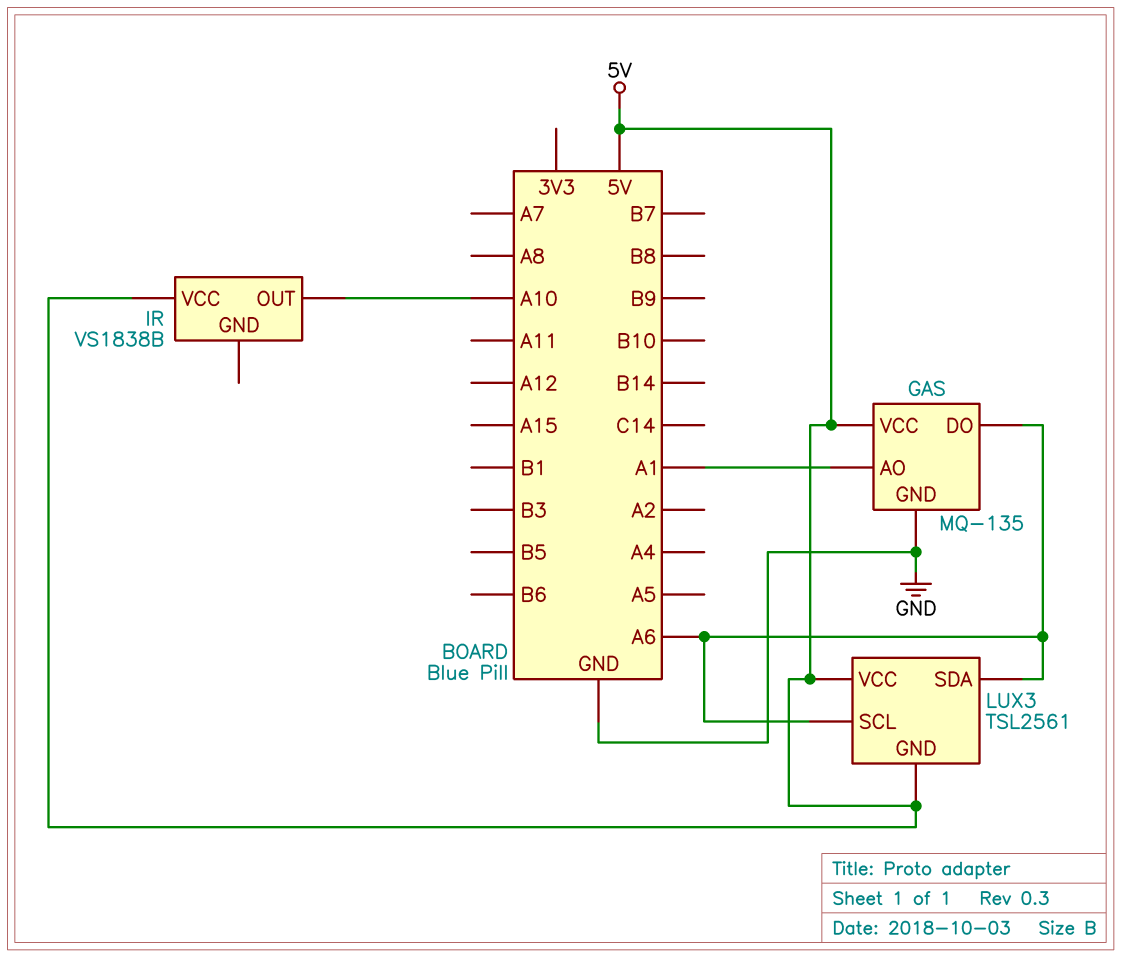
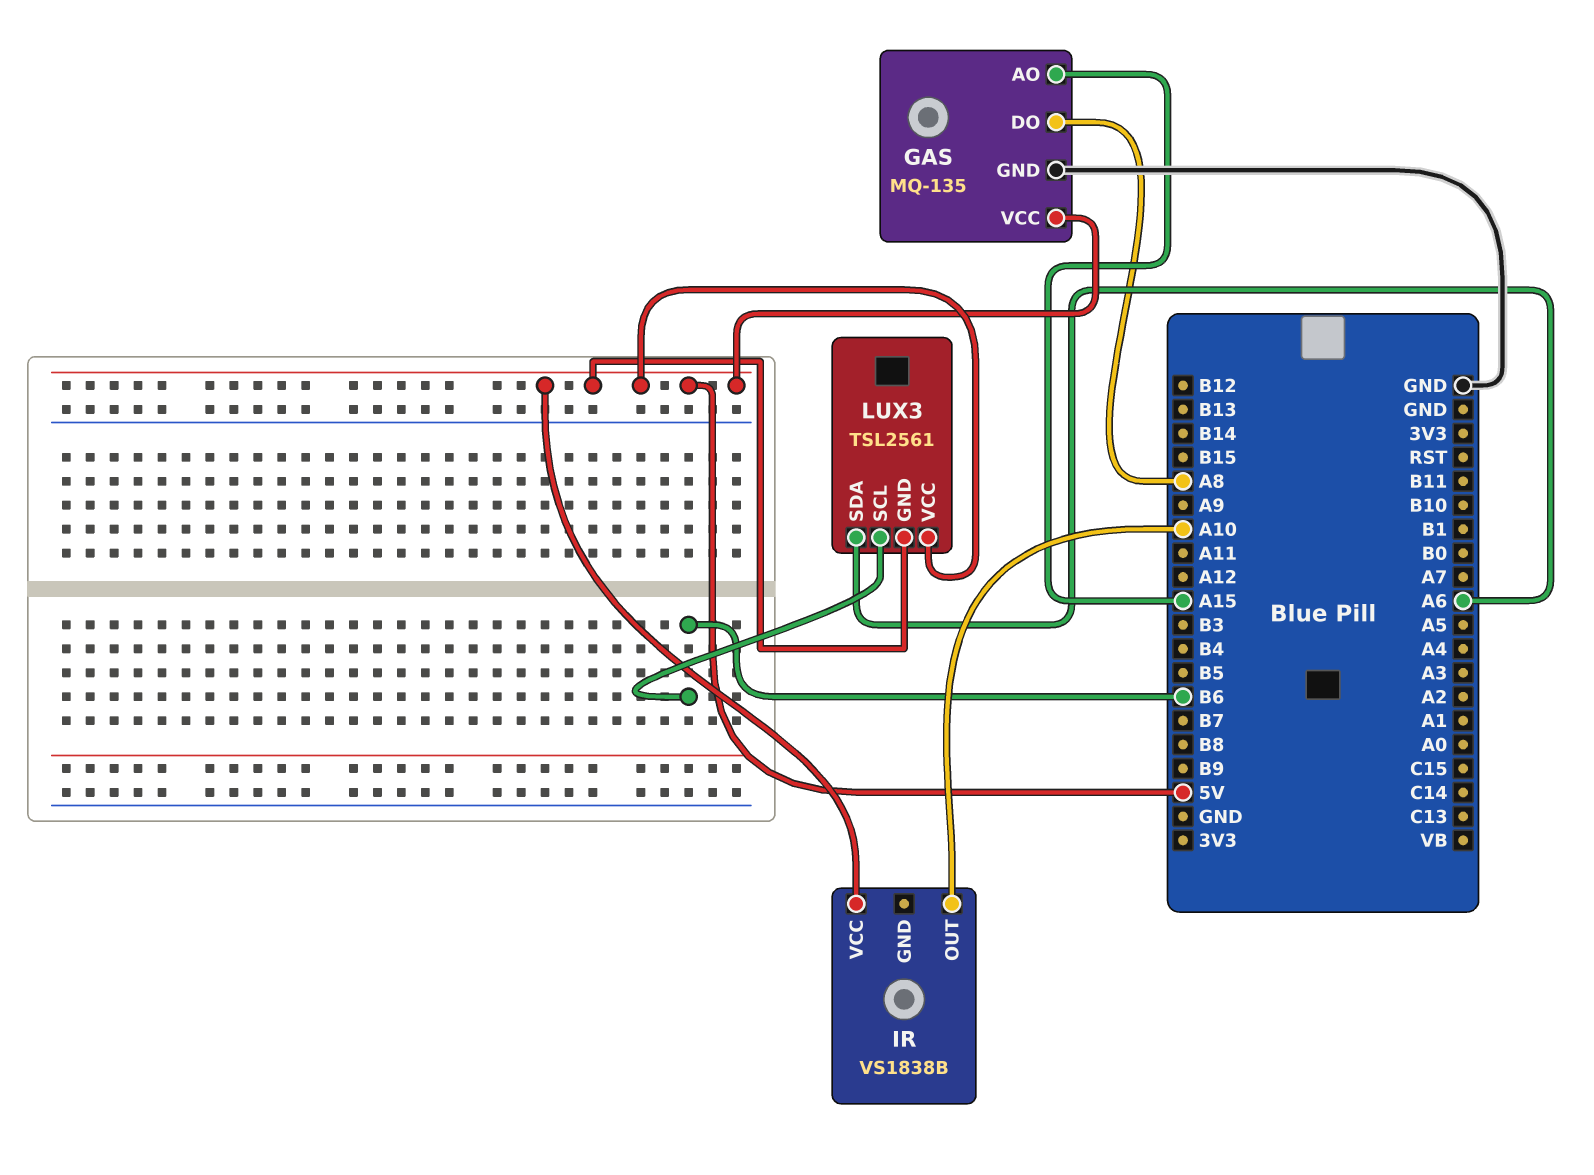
GAS pin AO: A1 -> A15
GAS pin DO: A6 -> A8
LUX3 pin SCL: A6 -> B6

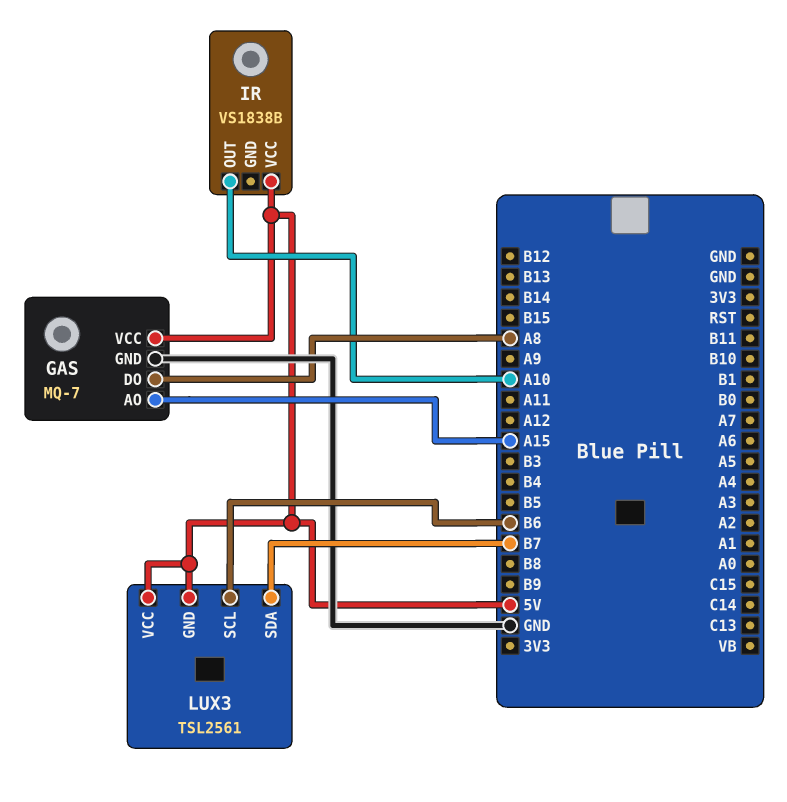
GAS: MQ-135 -> MQ-7
LUX3 pin SDA: A6 -> B7

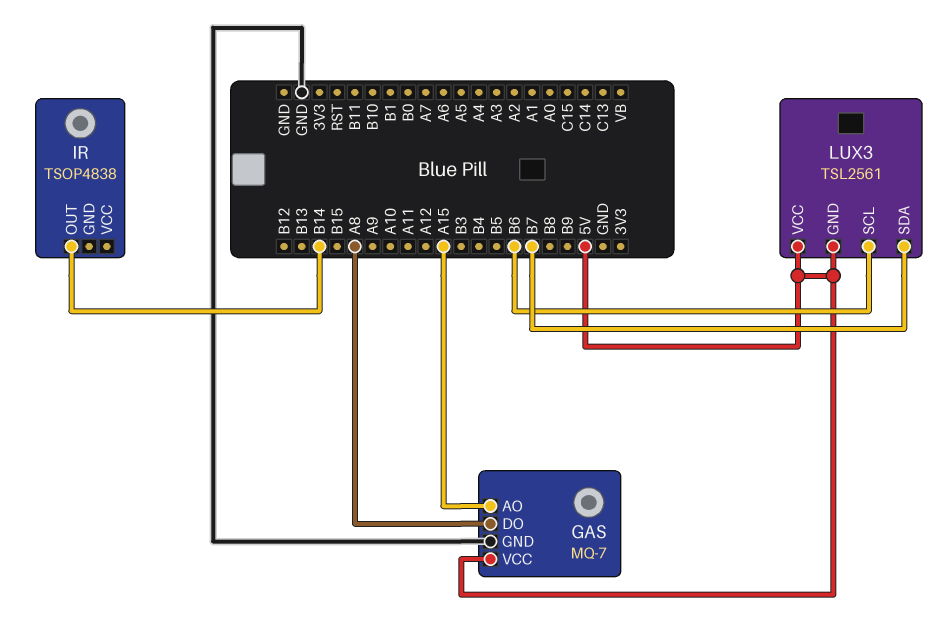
IR: VS1838B -> TSOP4838
IR pin OUT: A10 -> B14
IR pin VCC: 5V -> none

